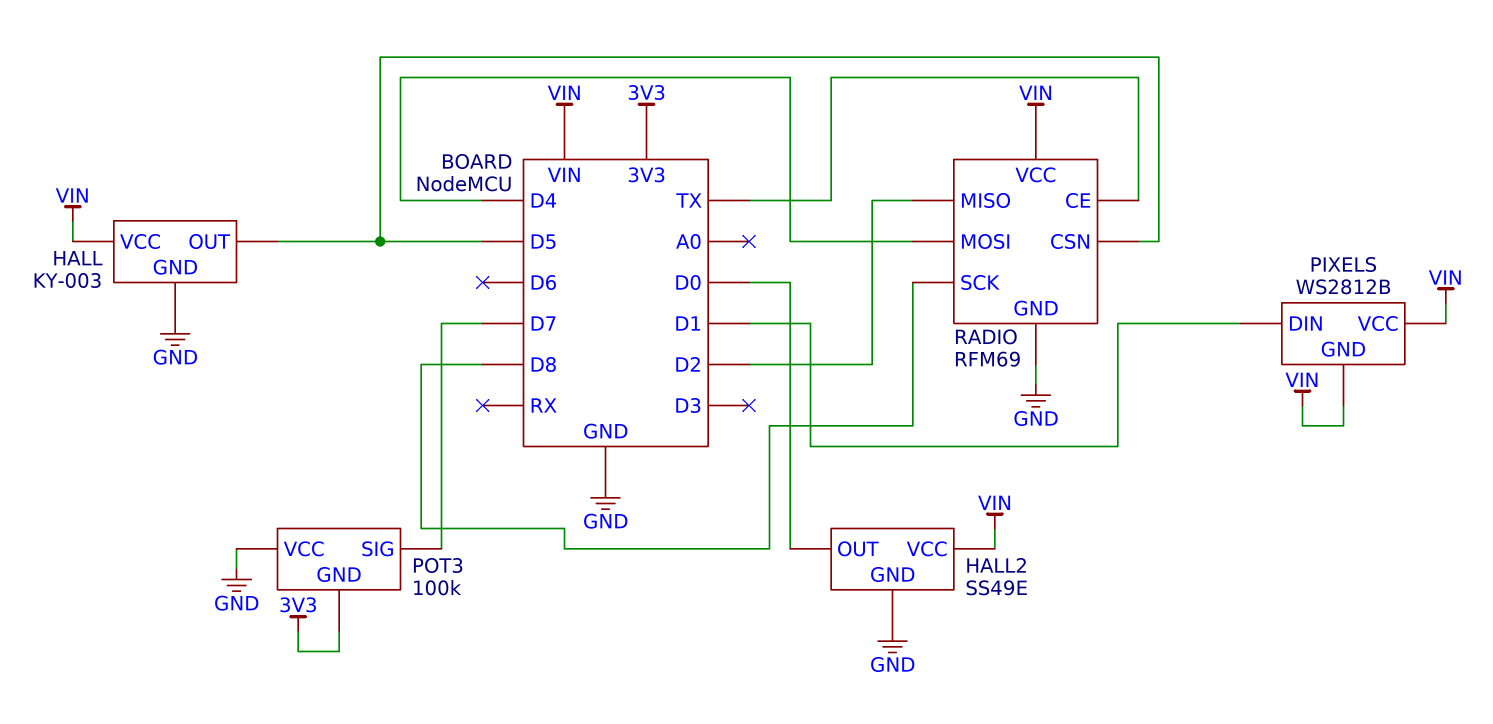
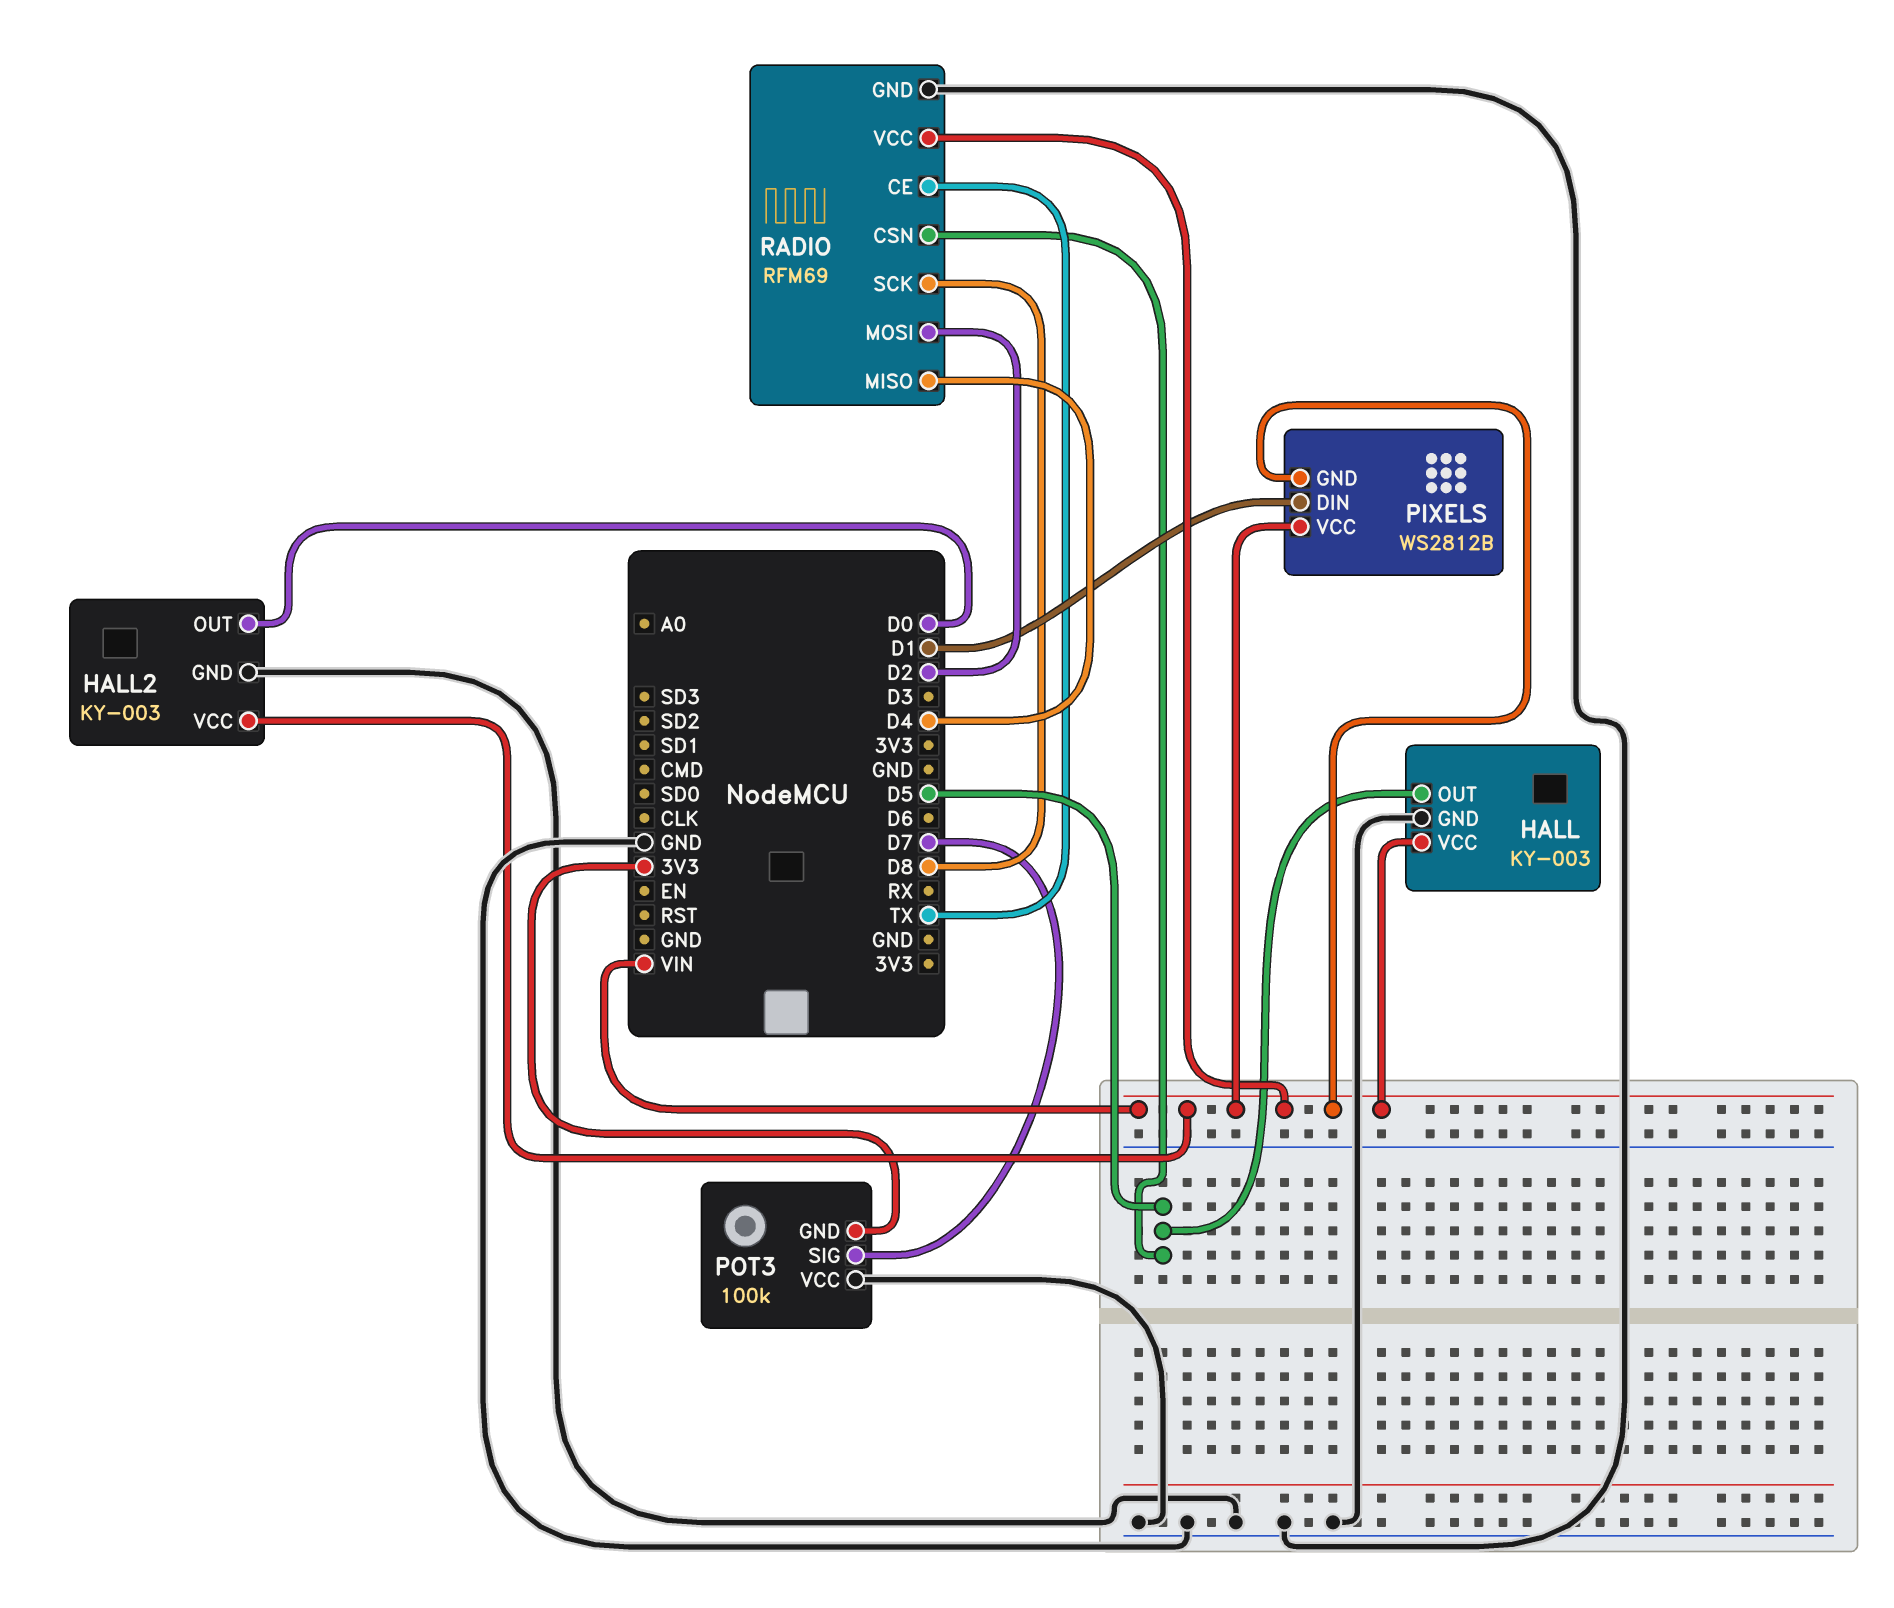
HALL2: SS49E -> KY-003
RADIO pin MISO: D2 -> D4
RADIO pin MOSI: D4 -> D2

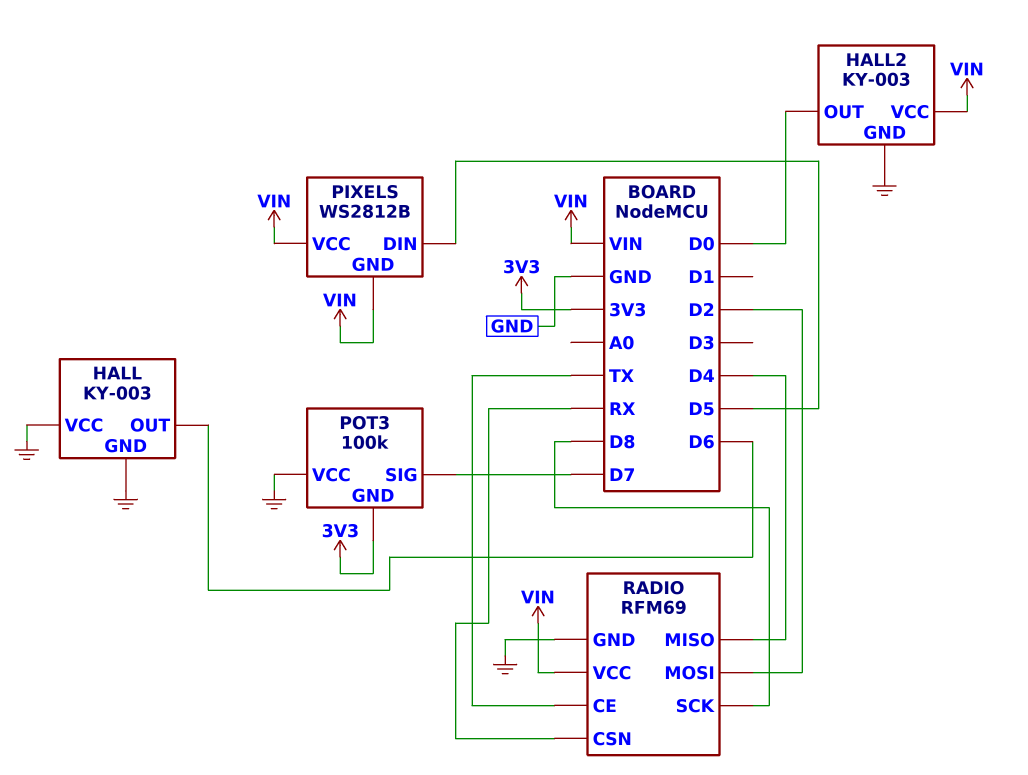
HALL pin OUT: D5 -> D6
HALL pin VCC: VIN -> GND
PIXELS pin DIN: D1 -> D5
RADIO pin CSN: D5 -> RX

